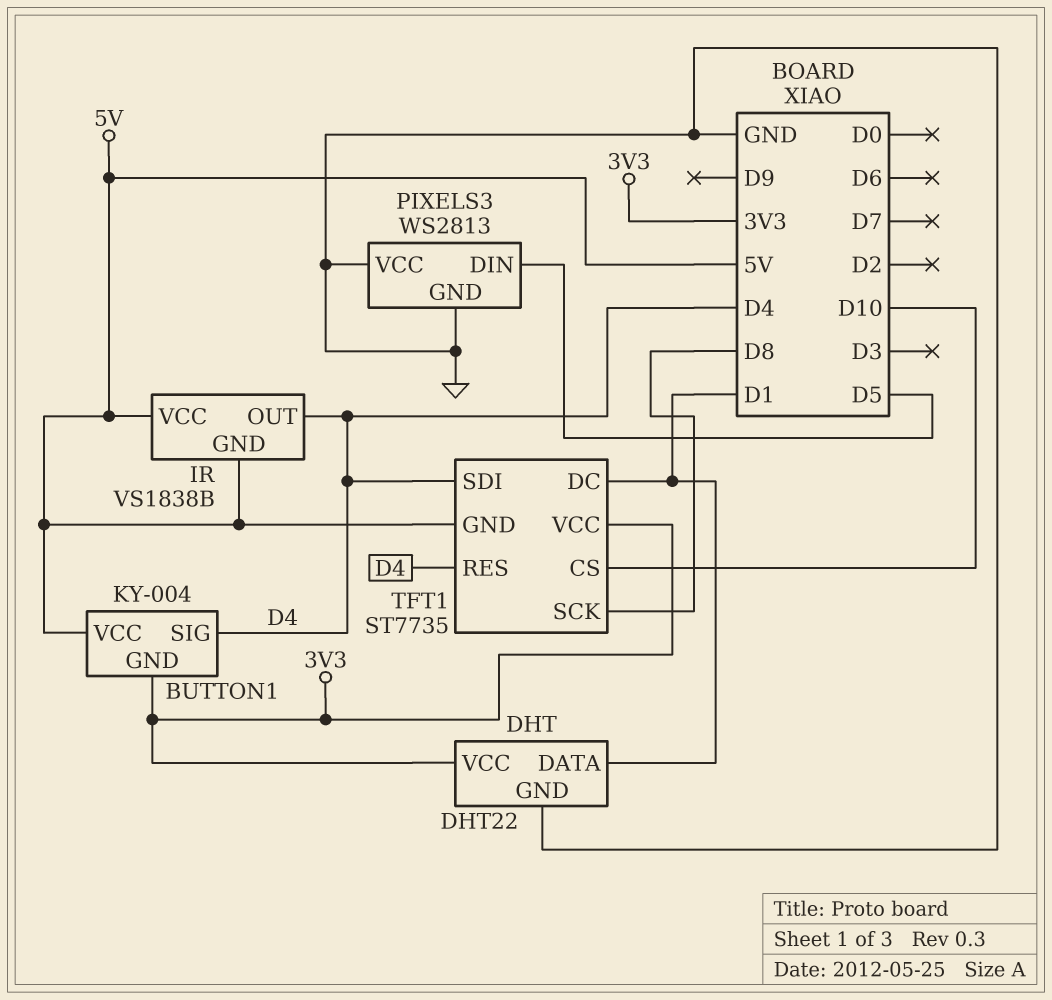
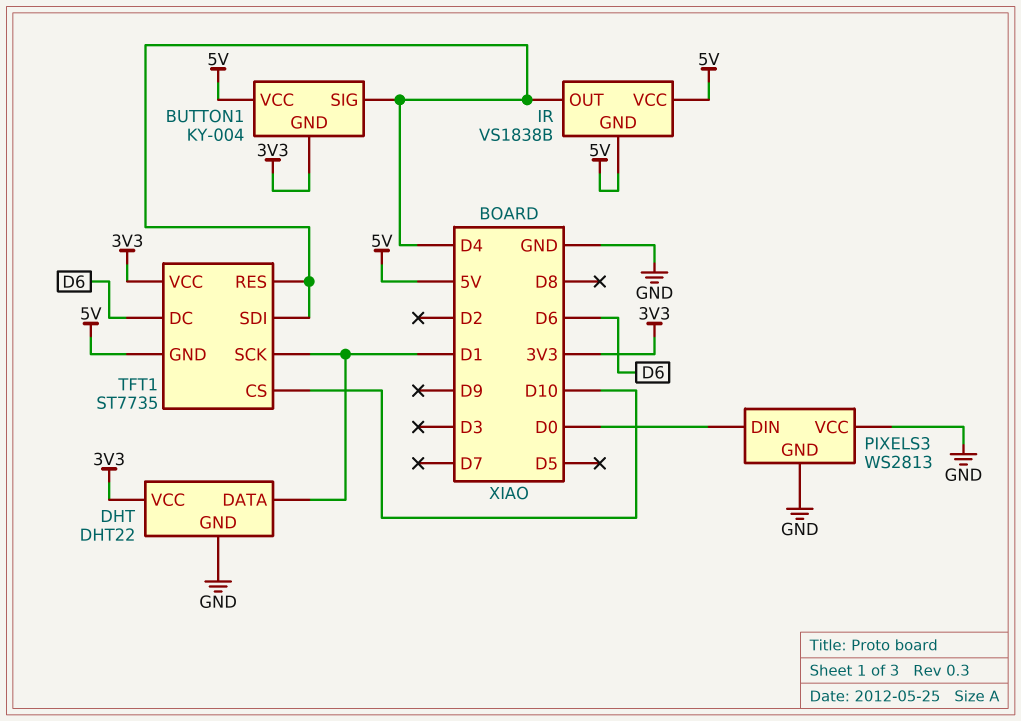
PIXELS3 pin DIN: D5 -> D0
TFT1 pin DC: D1 -> D6
TFT1 pin SCK: D8 -> D1

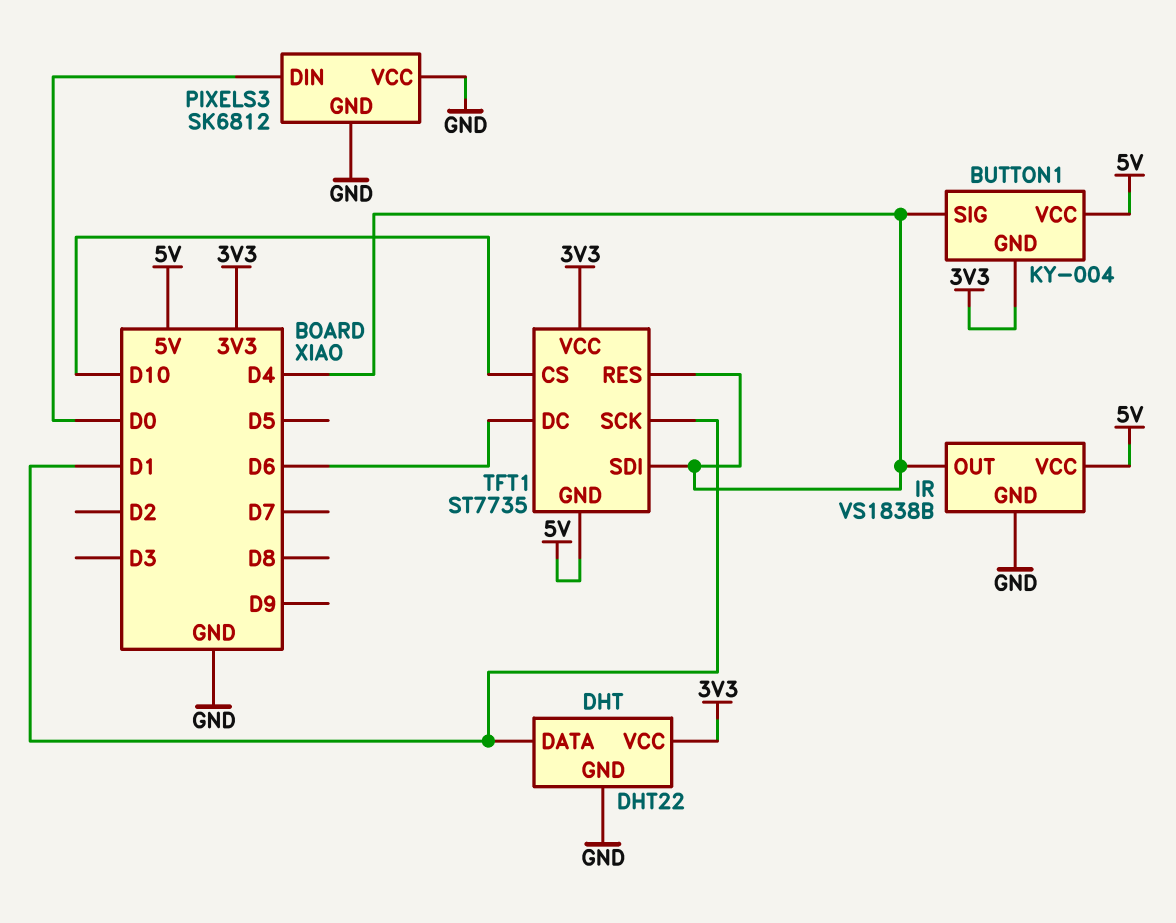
IR pin GND: 5V -> GND
PIXELS3: WS2813 -> SK6812

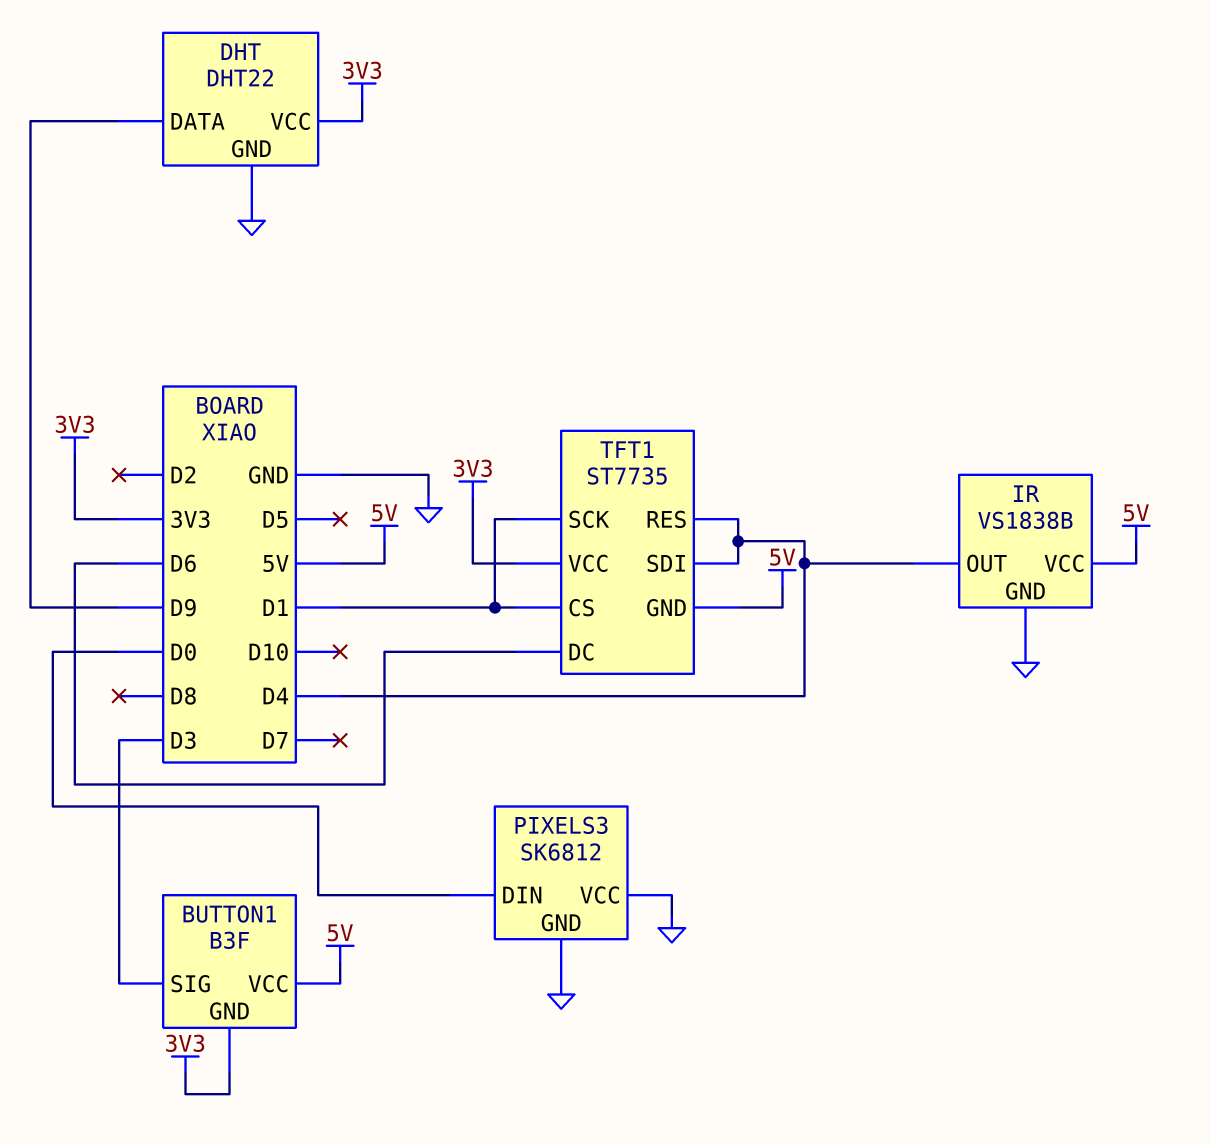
BUTTON1: KY-004 -> B3F
BUTTON1 pin SIG: D4 -> D3
DHT pin DATA: D1 -> D9
TFT1 pin CS: D10 -> D1

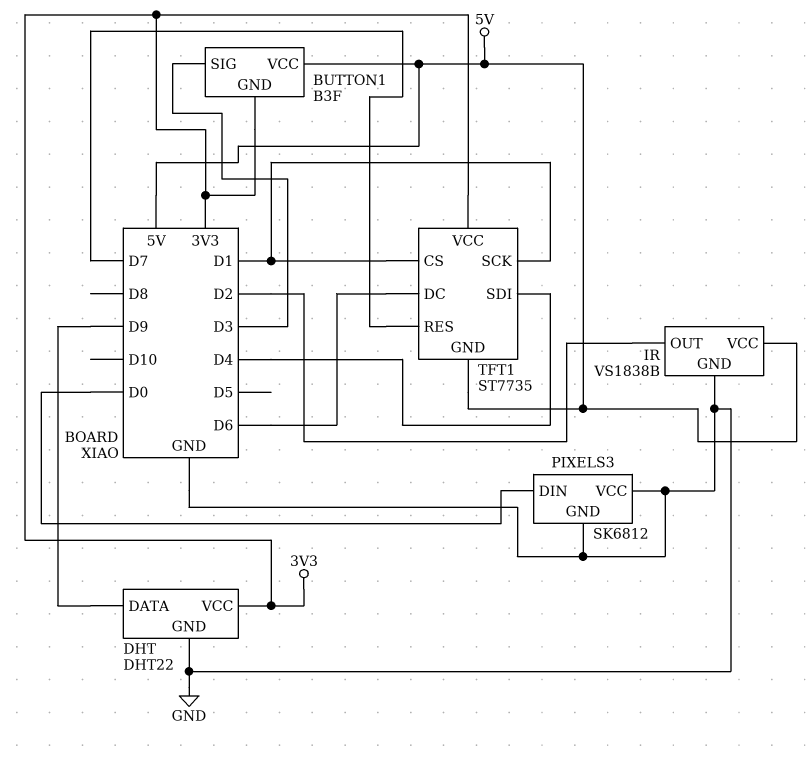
IR pin OUT: D4 -> D2
TFT1 pin RES: D4 -> D7

